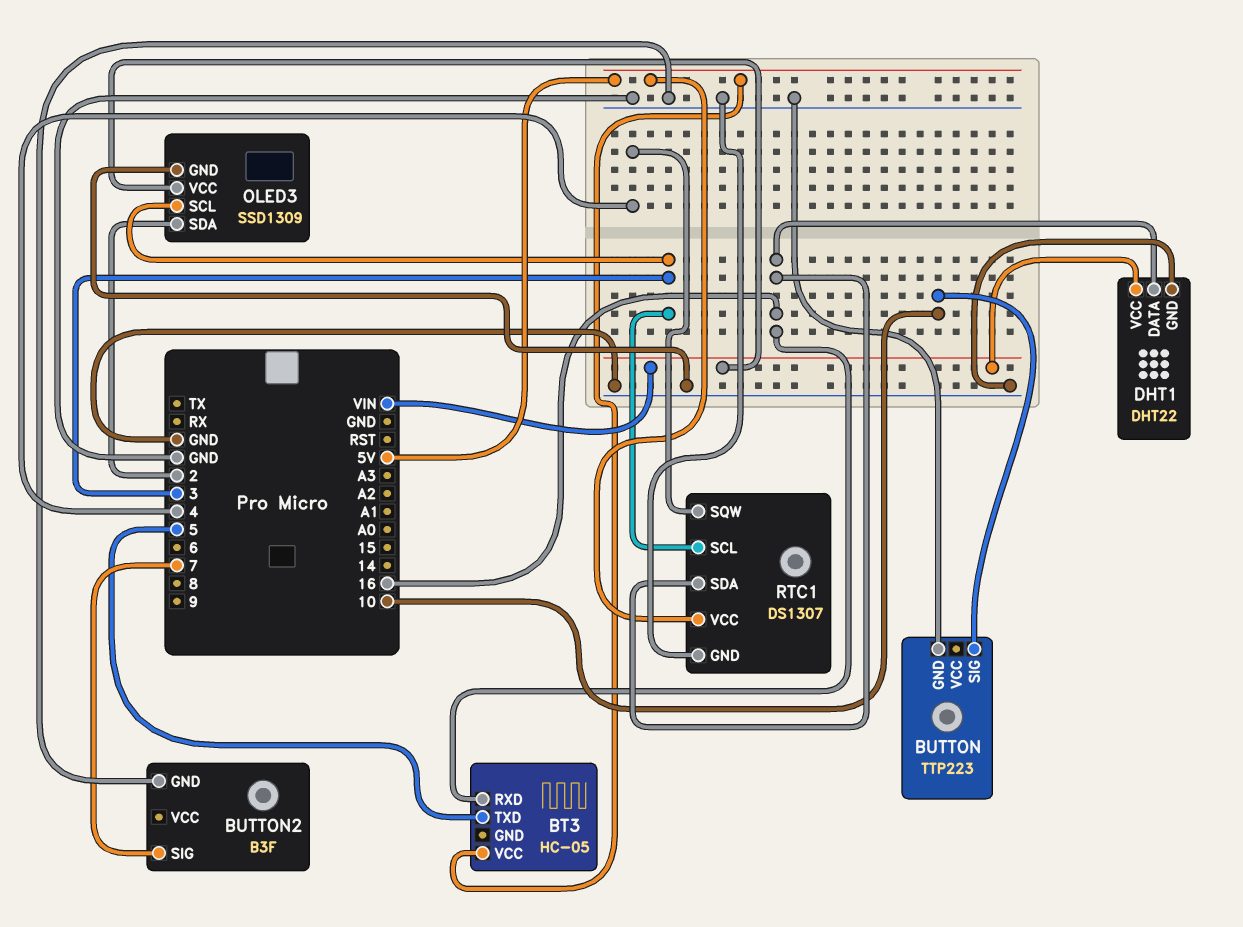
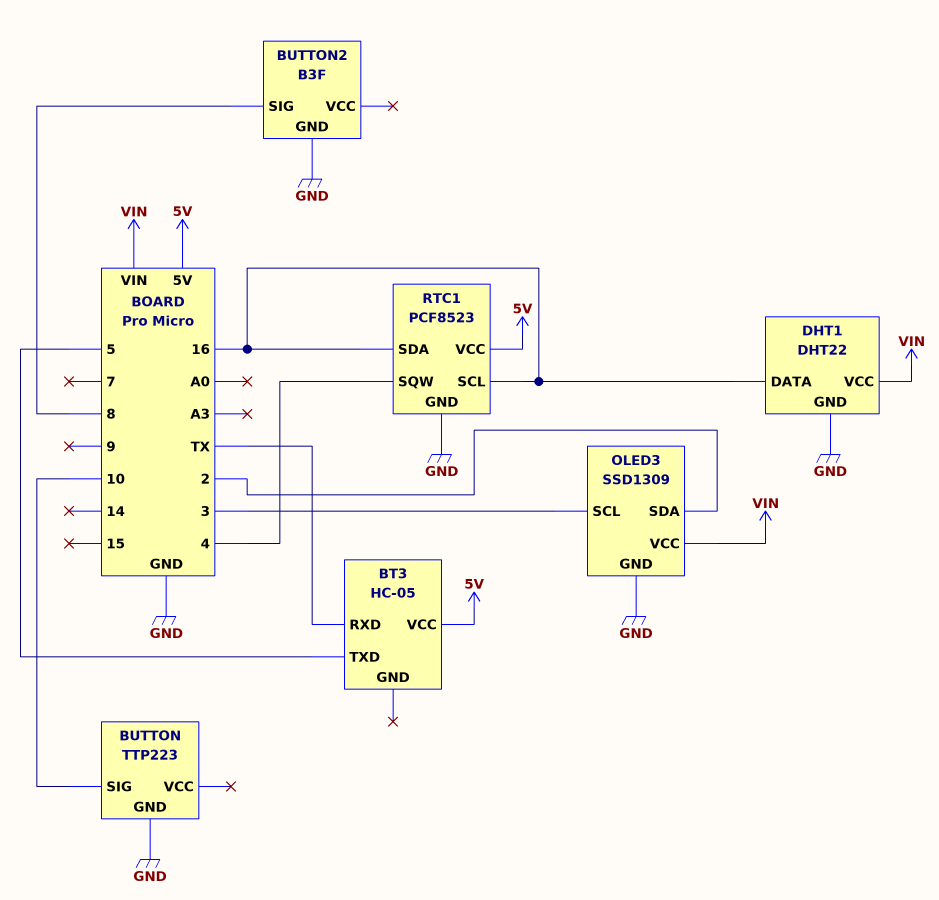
BT3 pin RXD: 16 -> TX
BUTTON2 pin SIG: 7 -> 8
RTC1: DS1307 -> PCF8523
RTC1 pin SCL: 3 -> 16

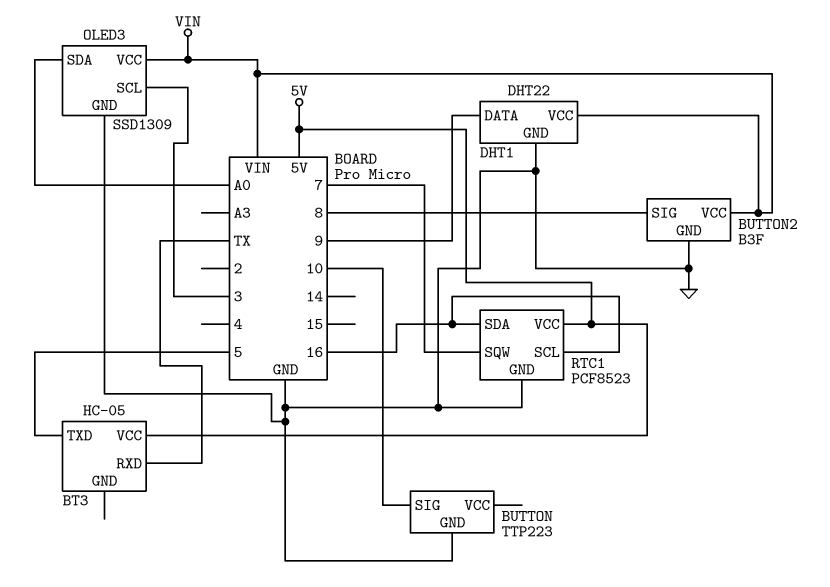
BUTTON2 pin VCC: none -> VIN
DHT1 pin DATA: 16 -> 9
OLED3 pin SDA: 2 -> A0
RTC1 pin SQW: 4 -> 7

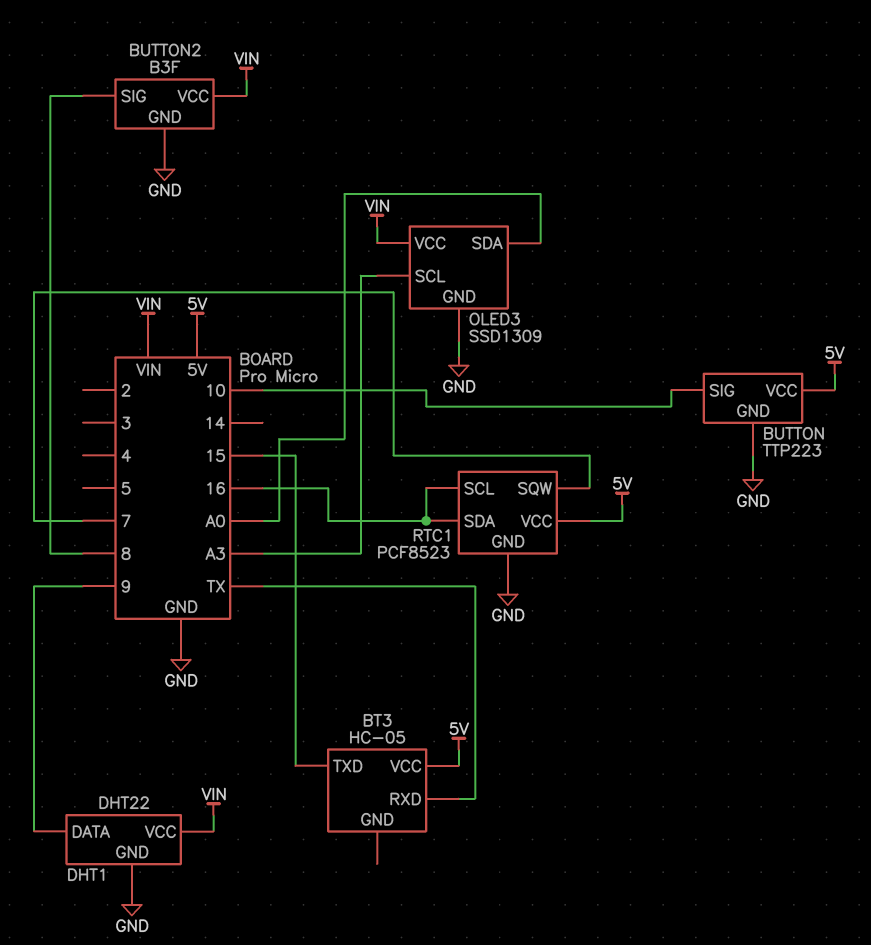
BT3 pin TXD: 5 -> 15
BUTTON pin VCC: none -> 5V
OLED3 pin SCL: 3 -> A3

